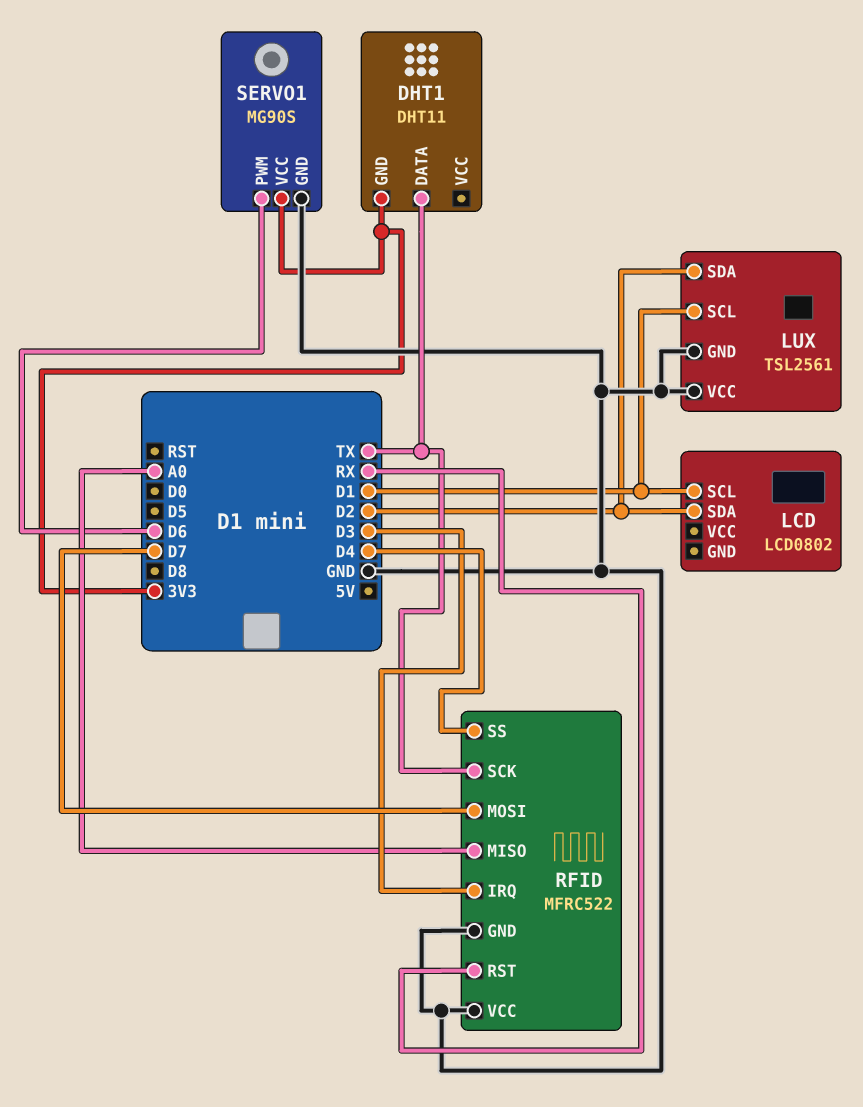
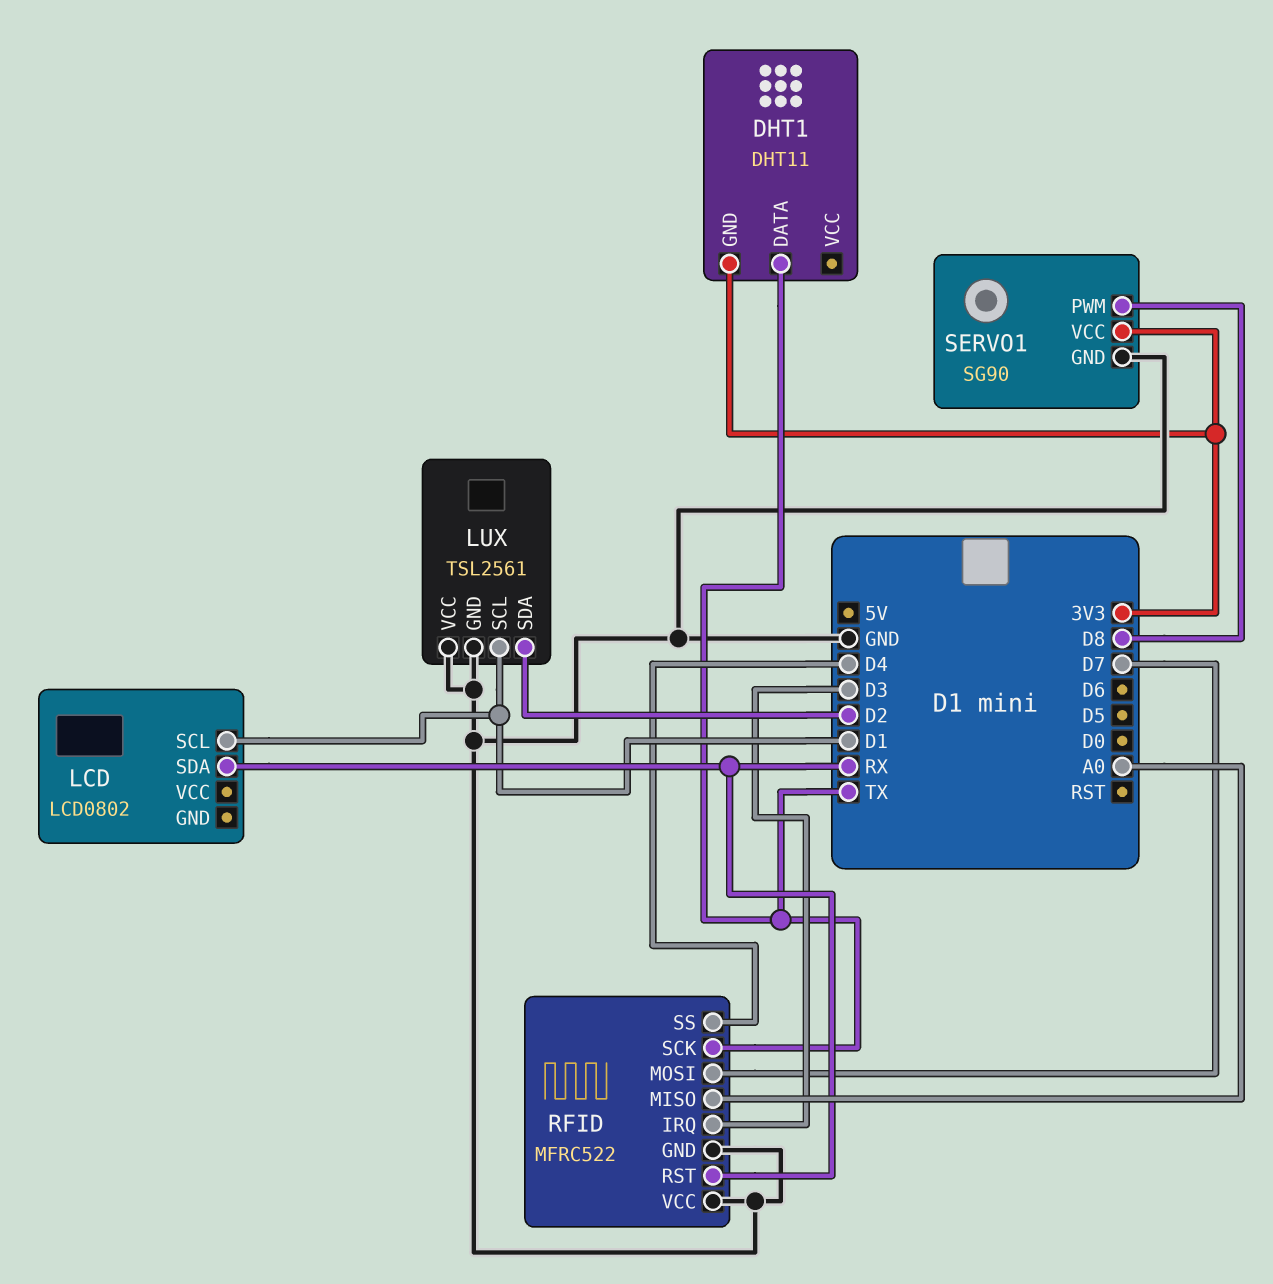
LCD pin SDA: D2 -> RX
SERVO1: MG90S -> SG90
SERVO1 pin PWM: D6 -> D8

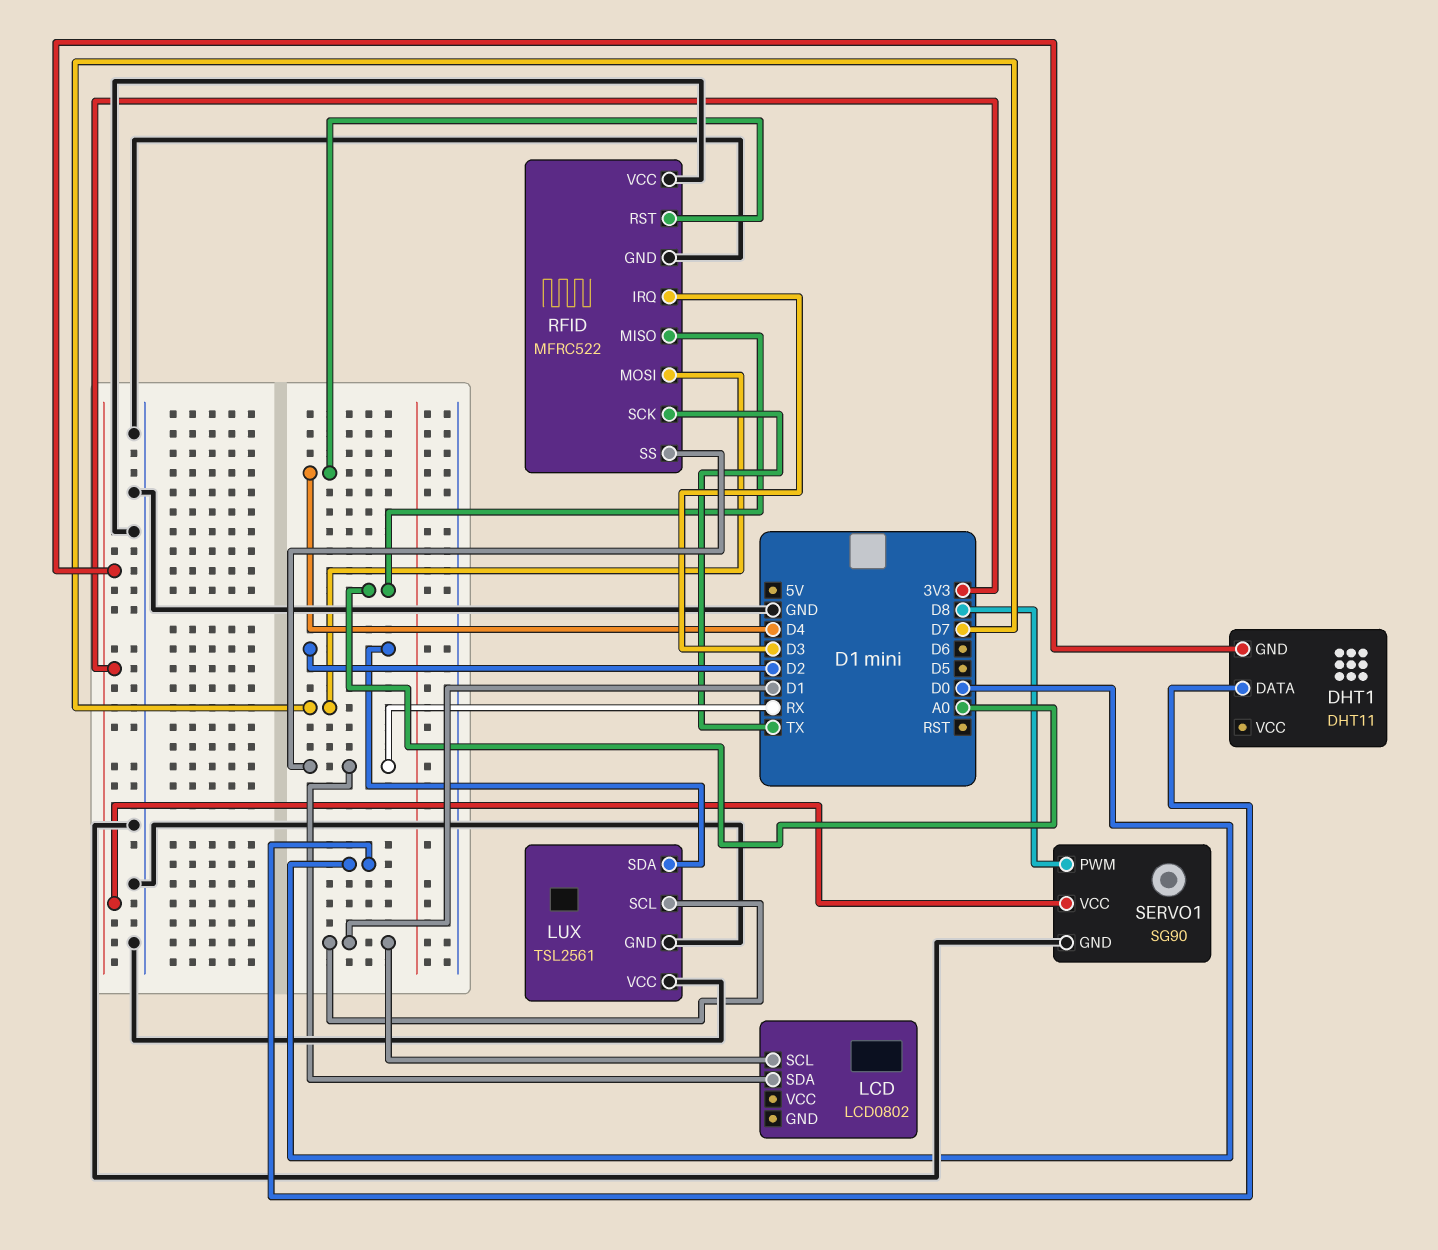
DHT1 pin DATA: TX -> D0
RFID pin RST: RX -> D4
RFID pin SS: D4 -> RX

